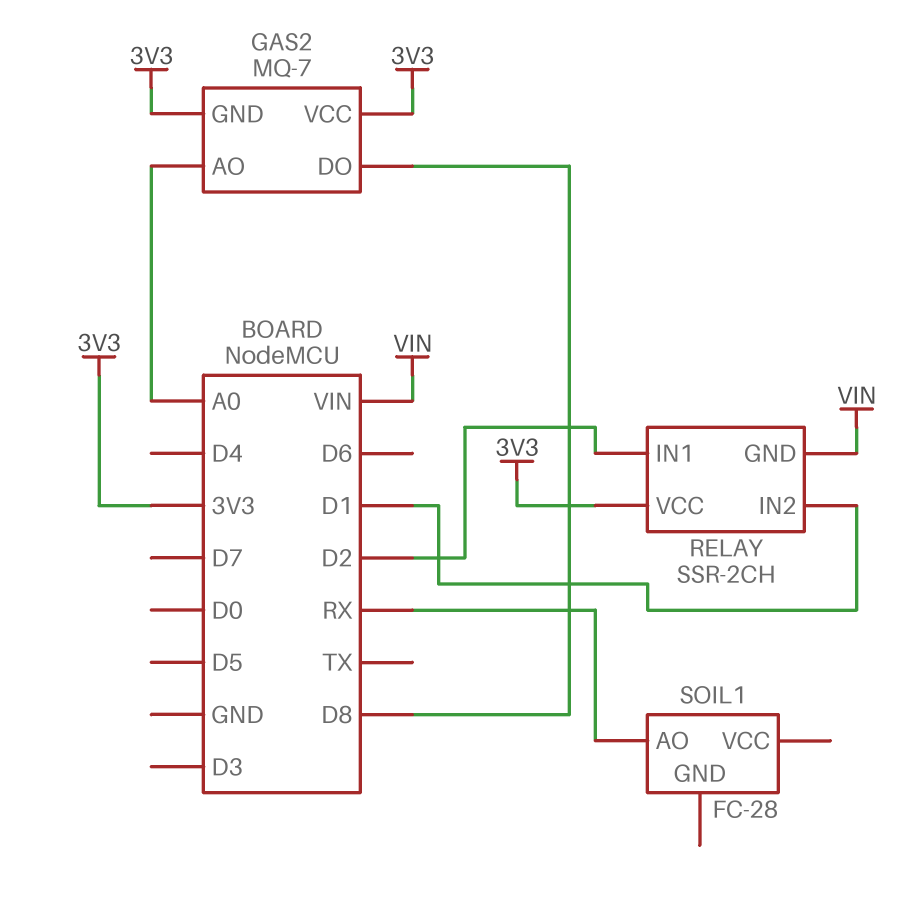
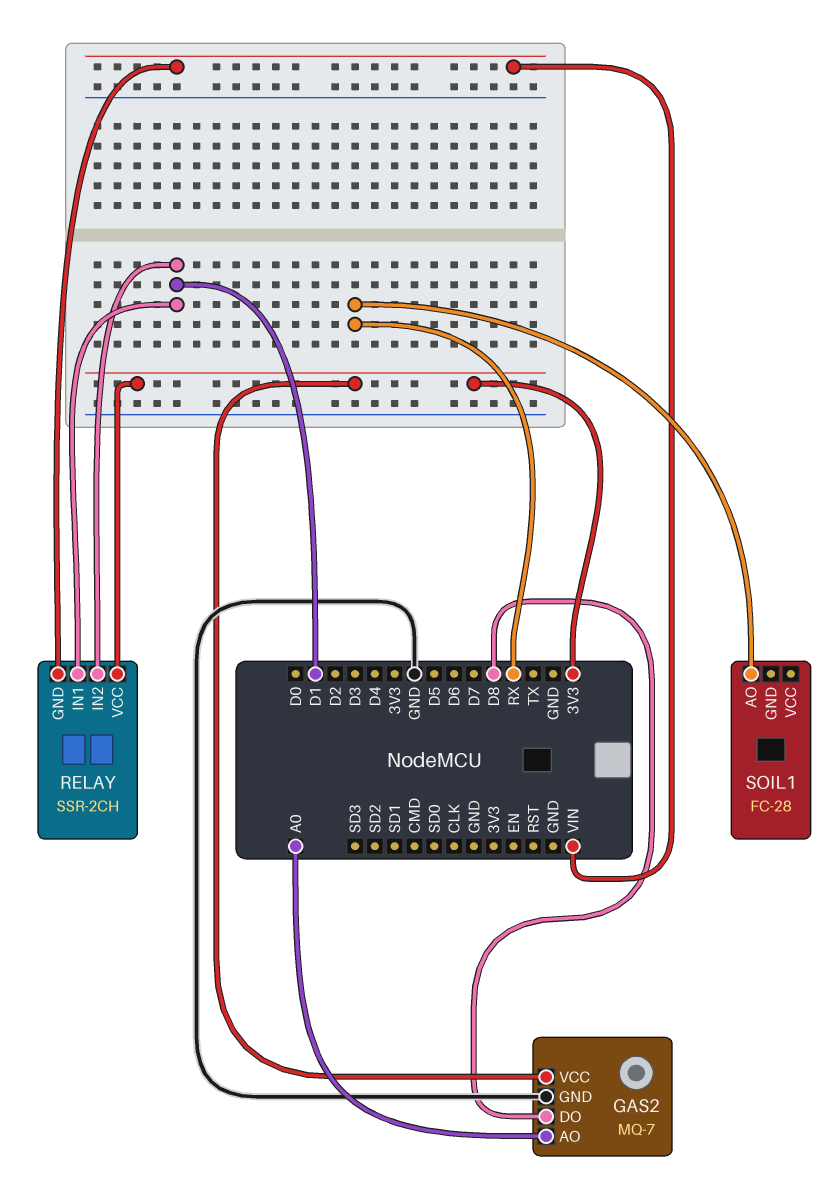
GAS2 pin GND: 3V3 -> GND
RELAY pin IN1: D2 -> D1

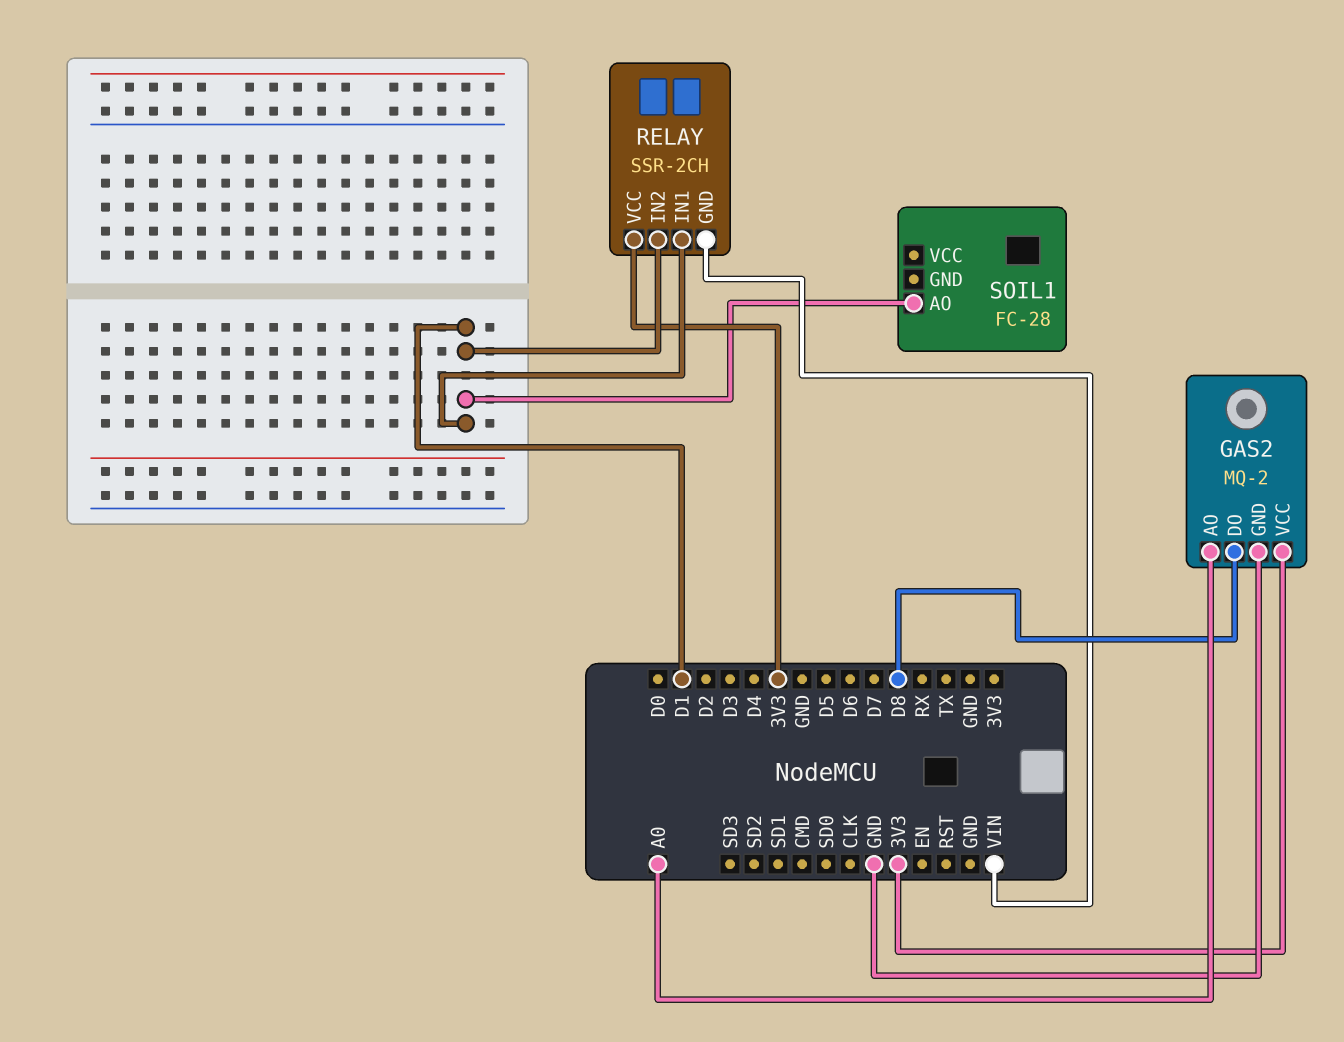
GAS2: MQ-7 -> MQ-2
SOIL1 pin AO: RX -> D1

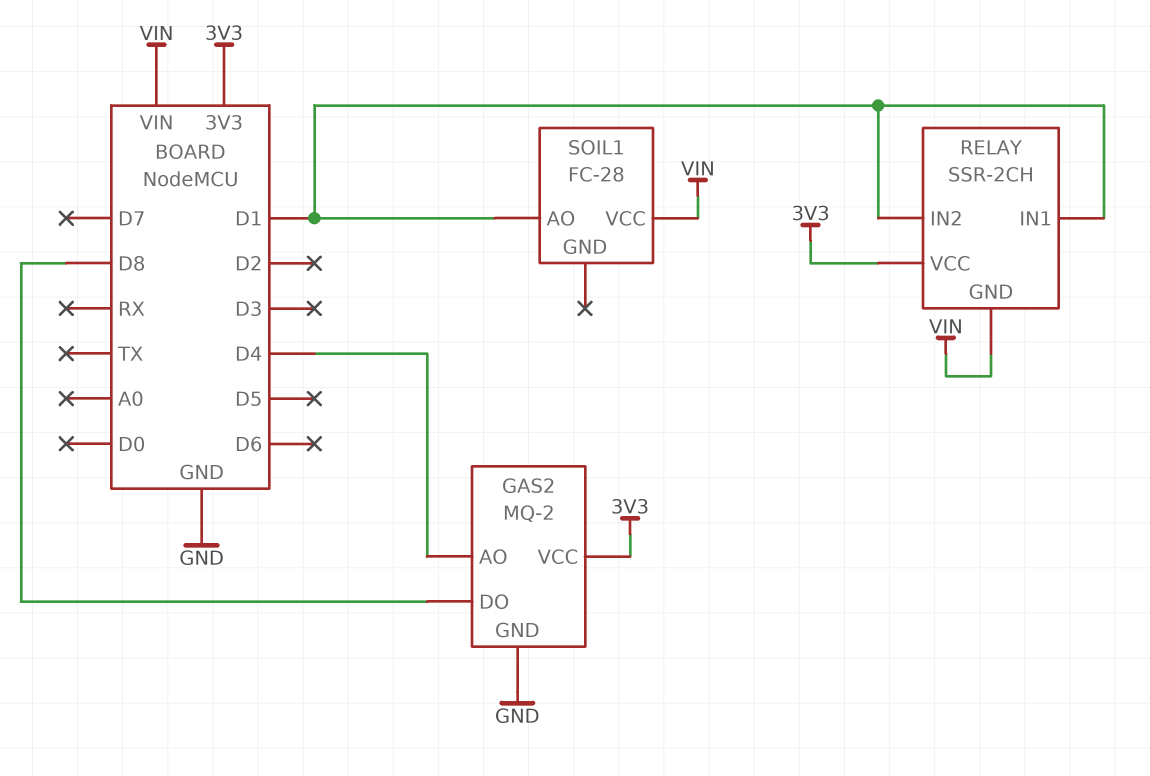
GAS2 pin AO: A0 -> D4
SOIL1 pin VCC: none -> VIN

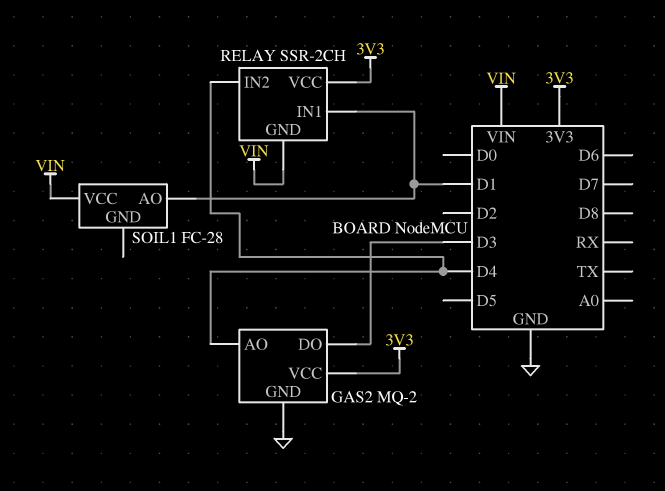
GAS2 pin DO: D8 -> D3
RELAY pin IN2: D1 -> D4

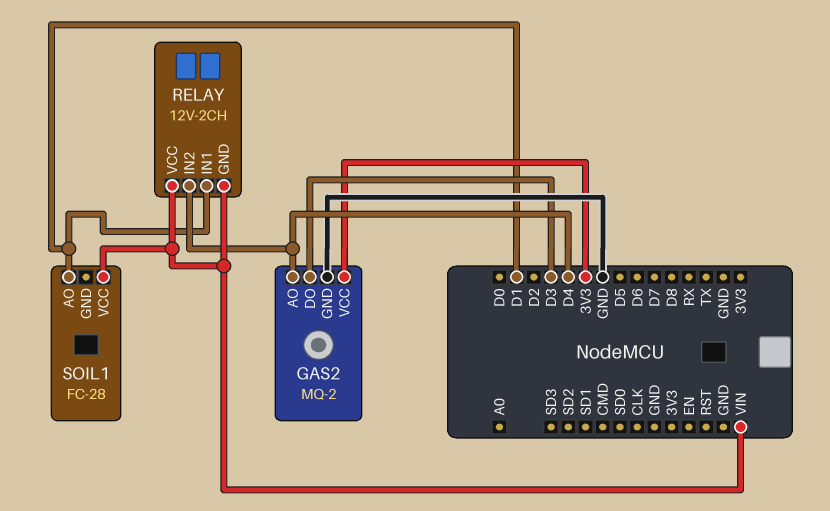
RELAY: SSR-2CH -> 12V-2CH
RELAY pin VCC: 3V3 -> VIN

